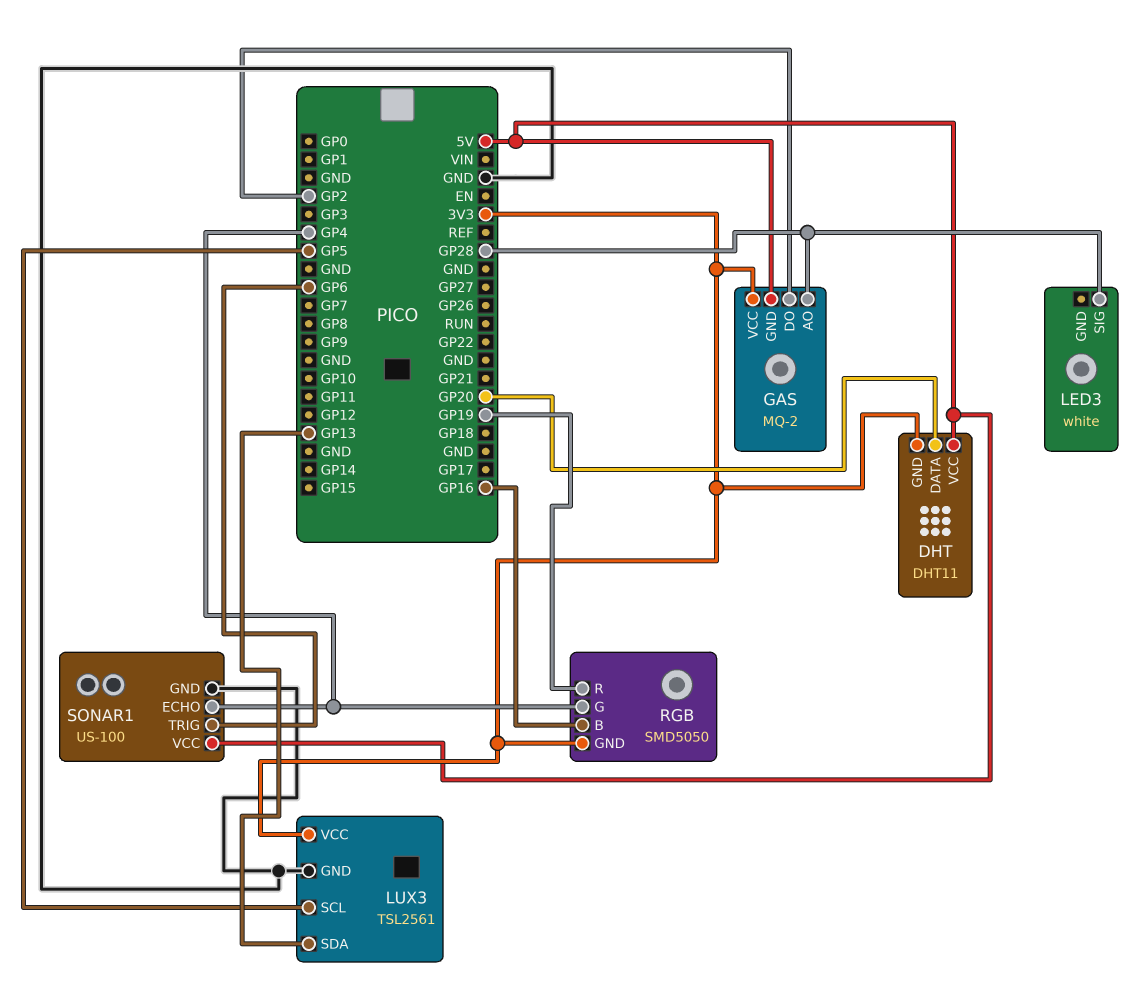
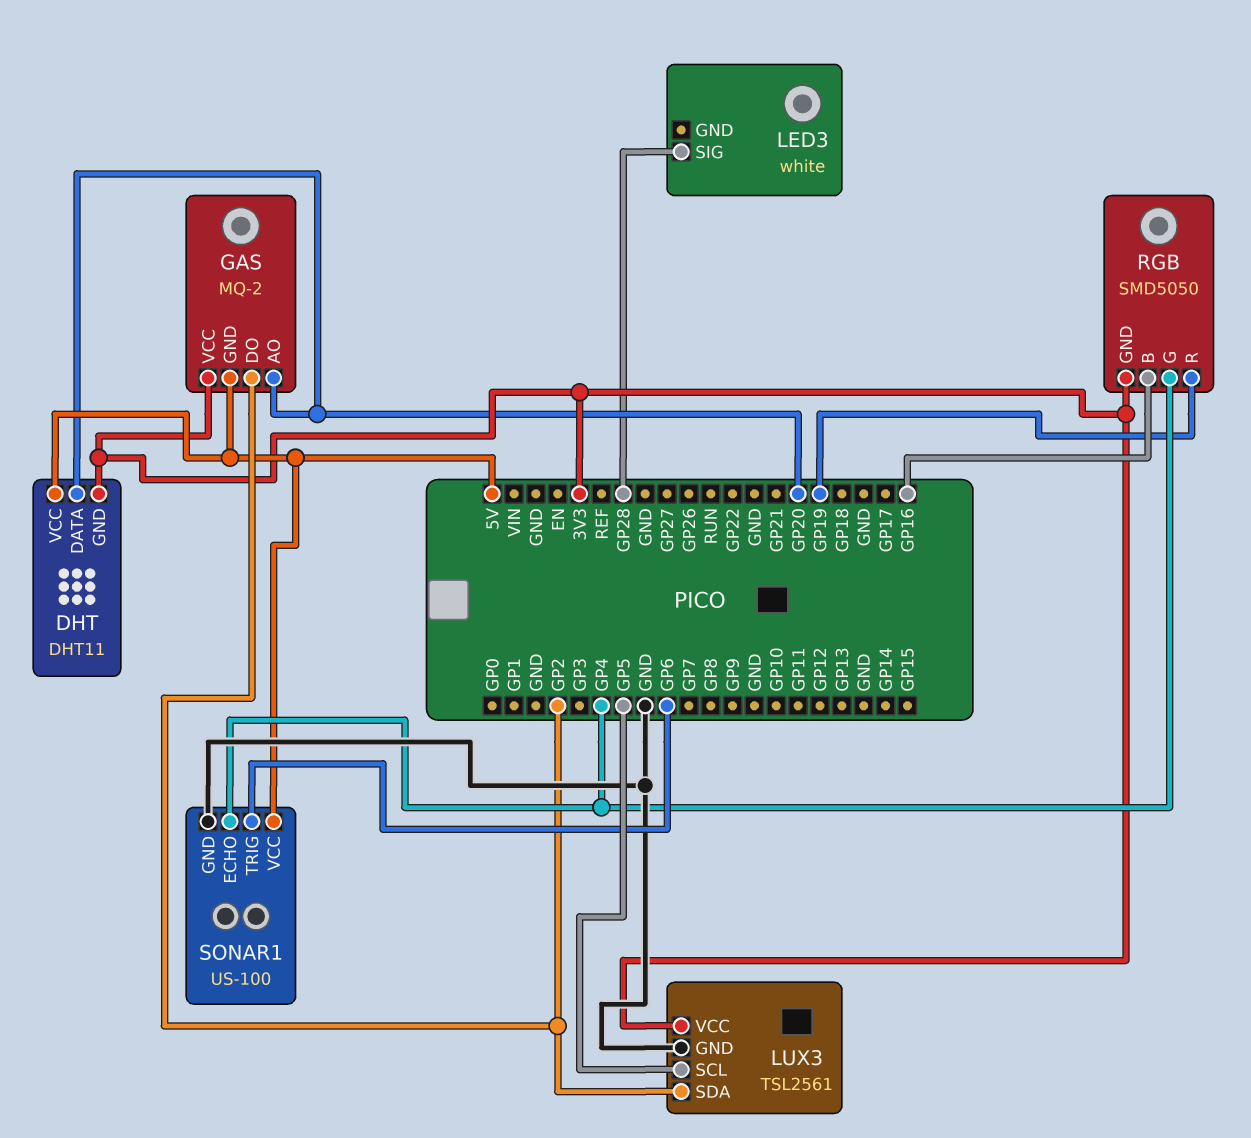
GAS pin AO: GP28 -> GP20
LUX3 pin SDA: GP13 -> GP2

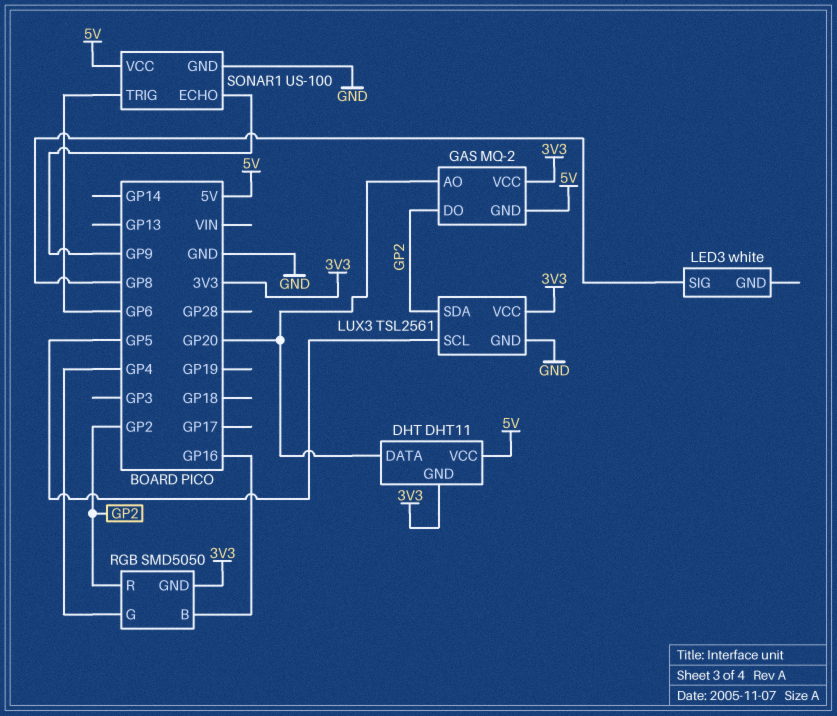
LED3 pin SIG: GP28 -> GP8
RGB pin R: GP19 -> GP2
SONAR1 pin ECHO: GP4 -> GP9

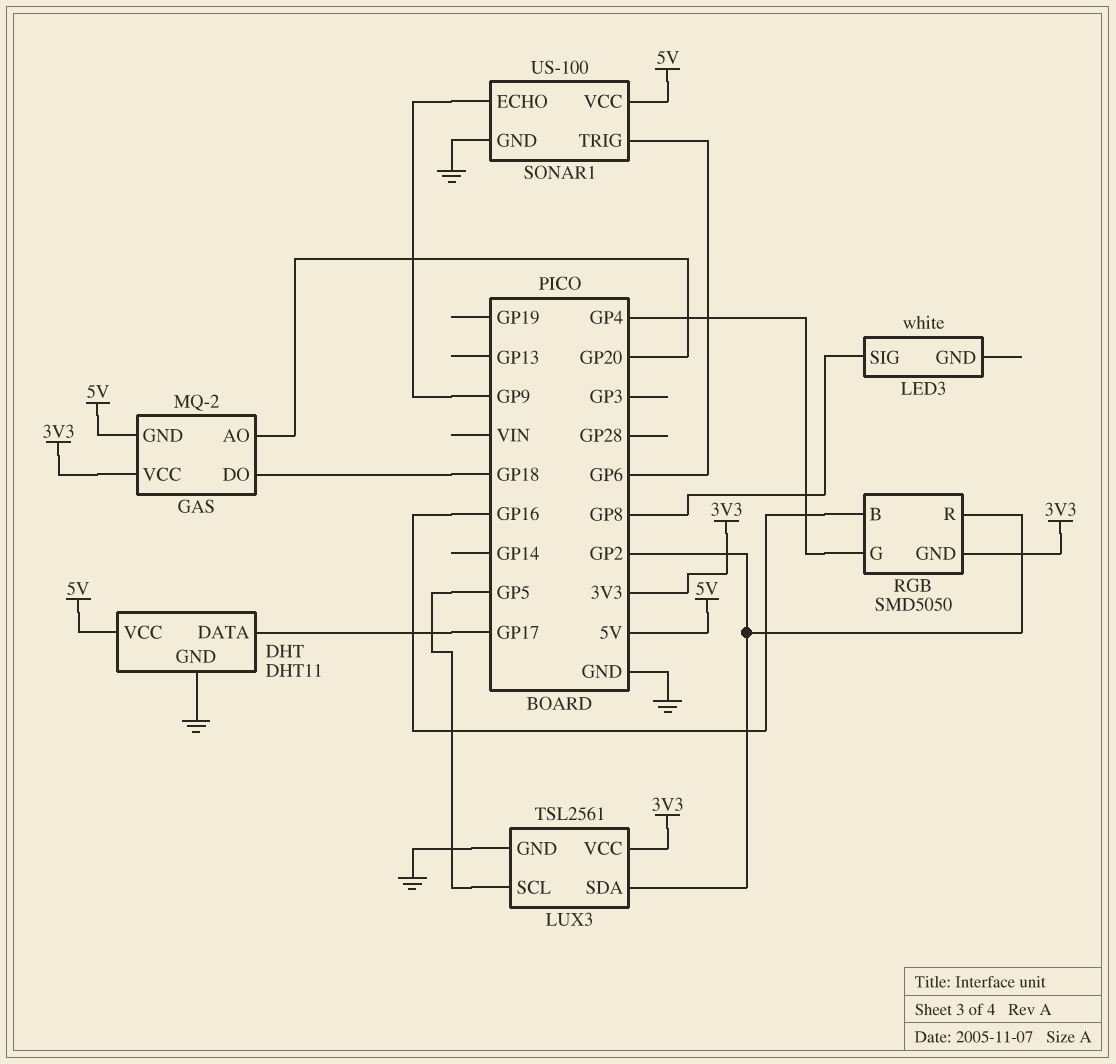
DHT pin DATA: GP20 -> GP17
DHT pin GND: 3V3 -> GND
GAS pin DO: GP2 -> GP18

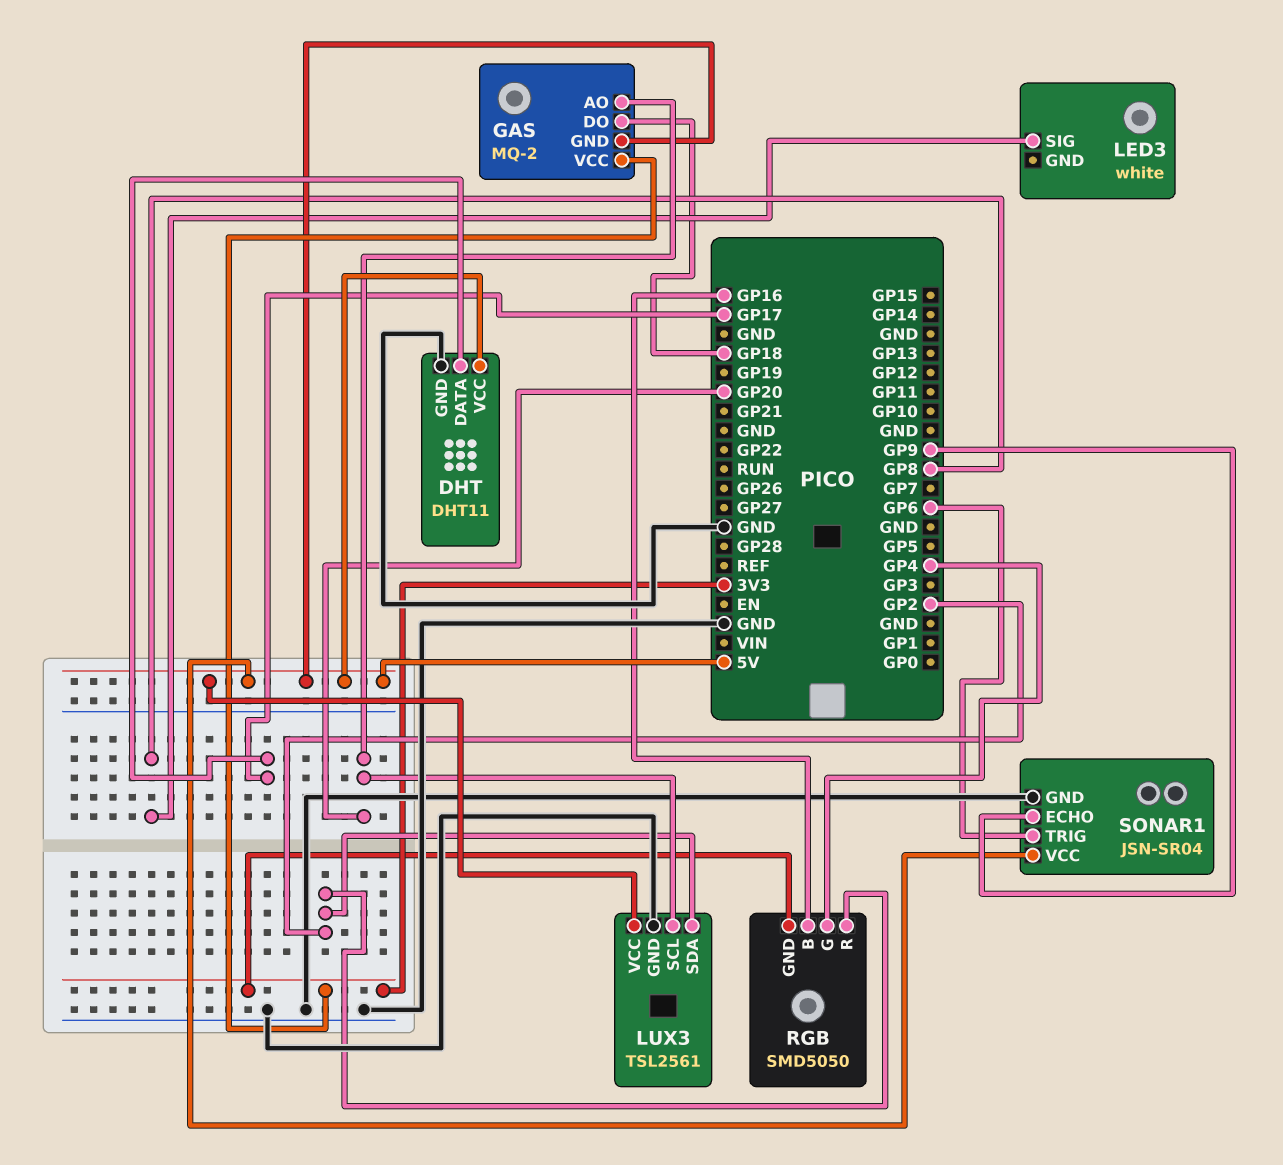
LUX3 pin SCL: GP5 -> GP20
LUX3 pin VCC: 3V3 -> 5V
SONAR1: US-100 -> JSN-SR04

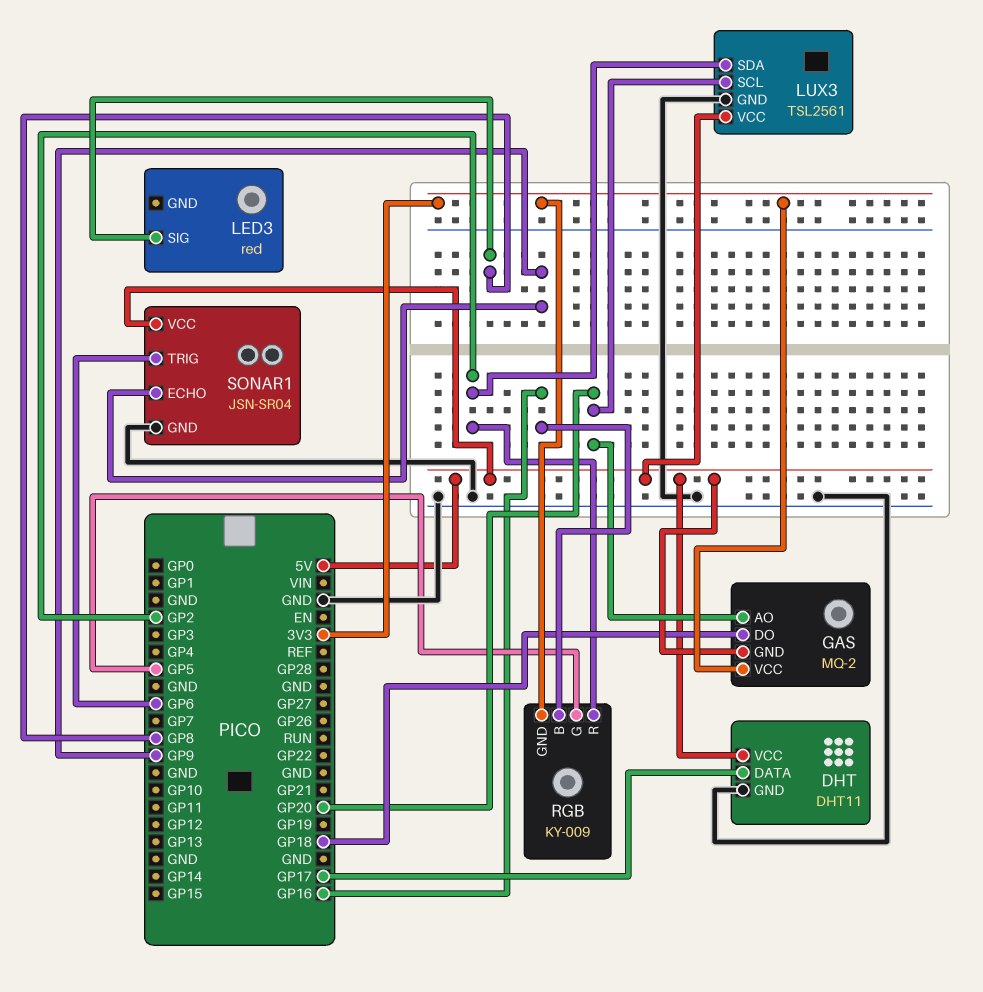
LED3: white -> red
RGB: SMD5050 -> KY-009
RGB pin G: GP4 -> GP5

